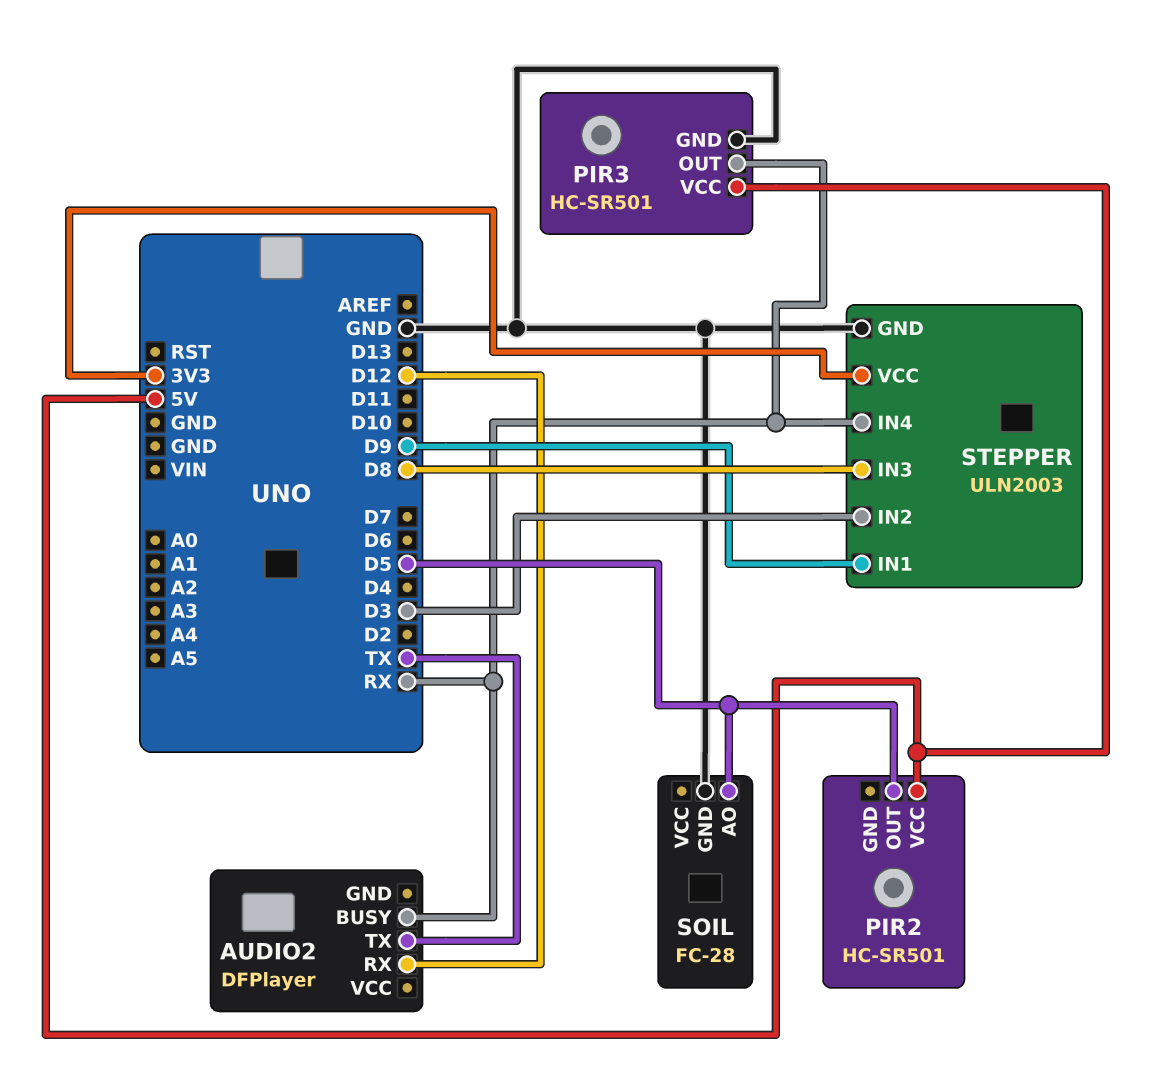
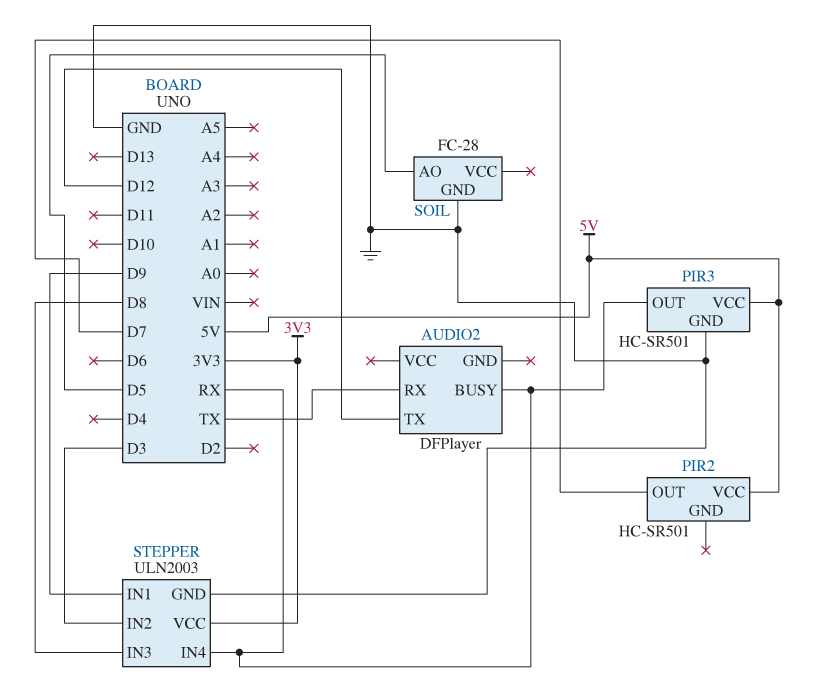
AUDIO2 pin RX: D12 -> TX
AUDIO2 pin TX: TX -> D12
PIR2 pin OUT: D5 -> D7

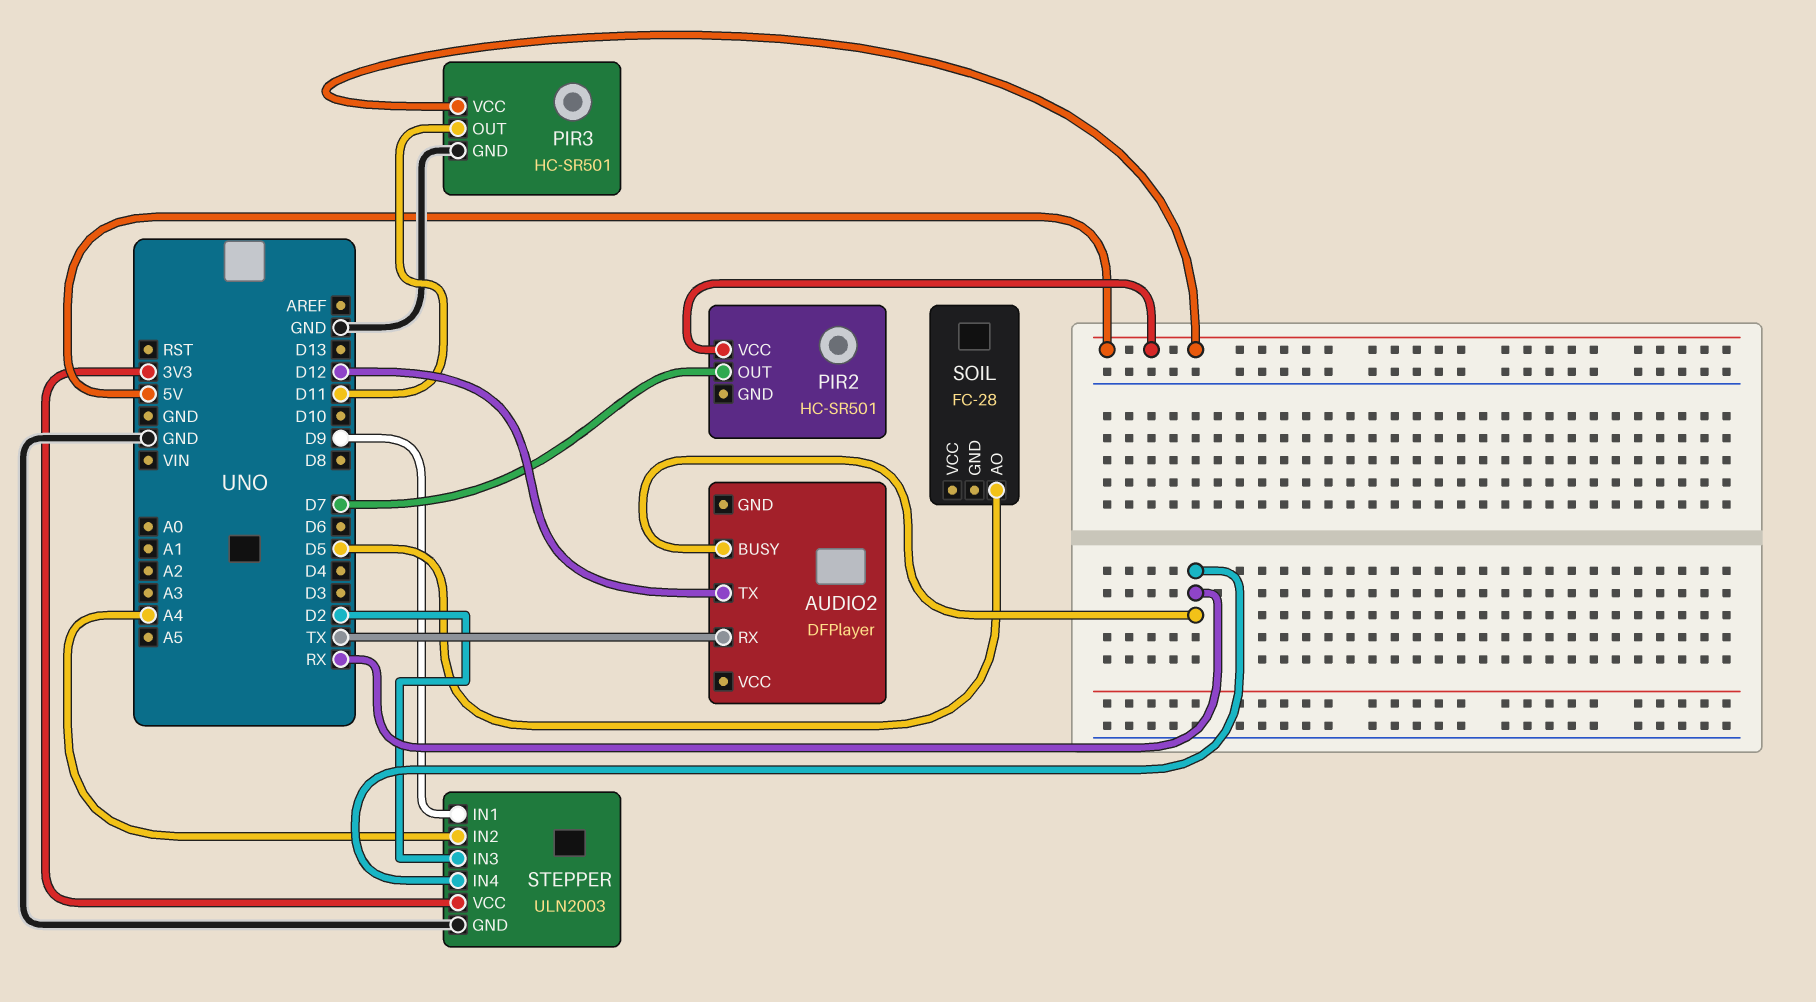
PIR3 pin OUT: RX -> D11
SOIL pin GND: GND -> none
STEPPER pin IN2: D3 -> A4
STEPPER pin IN3: D8 -> D2

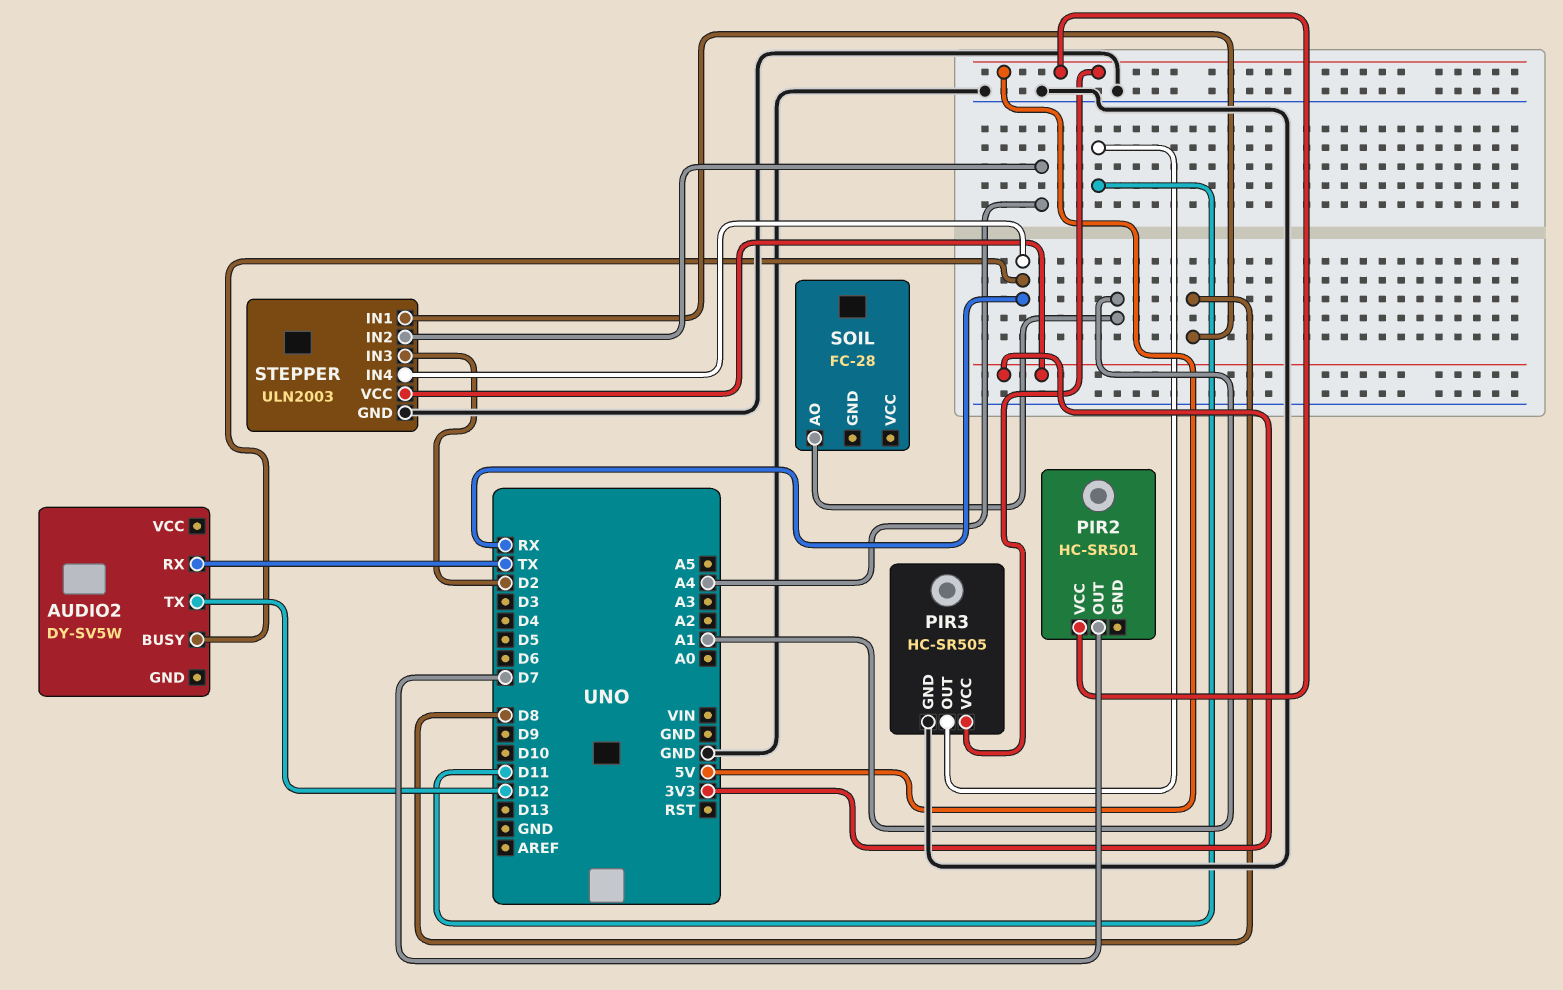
AUDIO2: DFPlayer -> DY-SV5W
PIR3: HC-SR501 -> HC-SR505
SOIL pin AO: D5 -> A1
STEPPER pin IN1: D9 -> D8

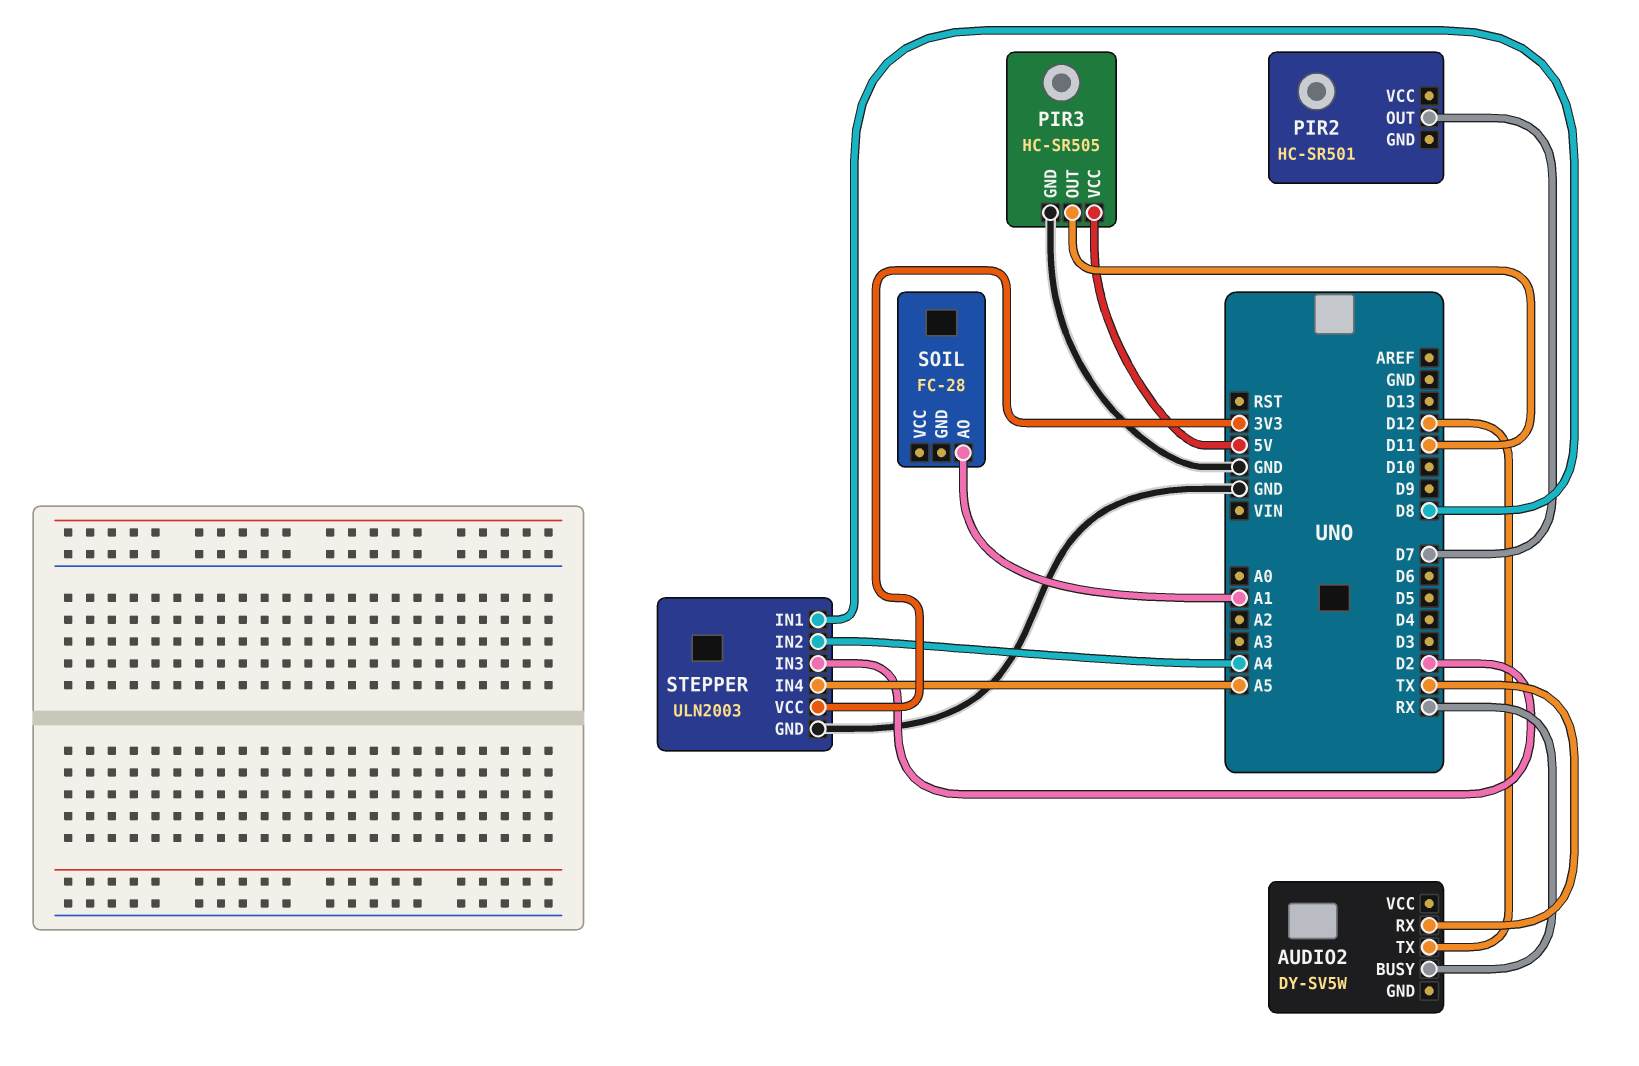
PIR2 pin VCC: 5V -> none
STEPPER pin IN4: RX -> A5

